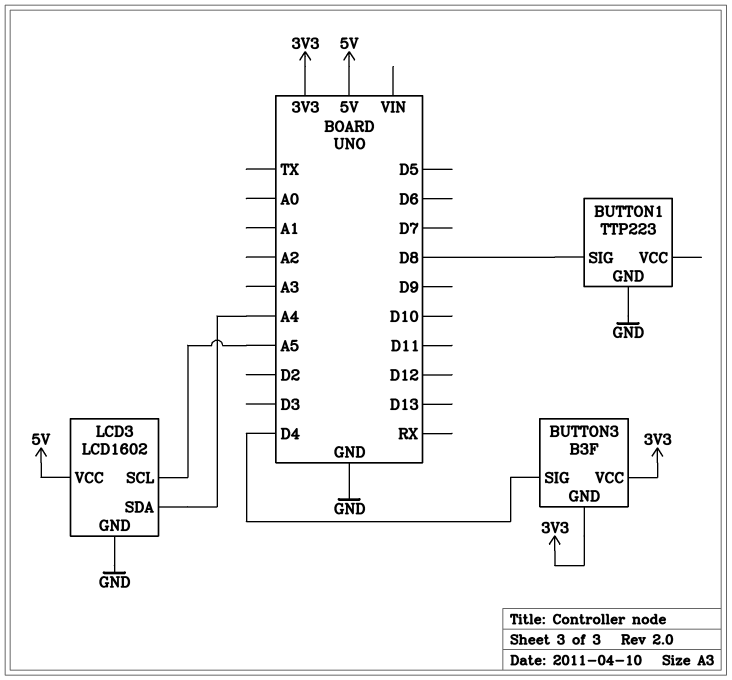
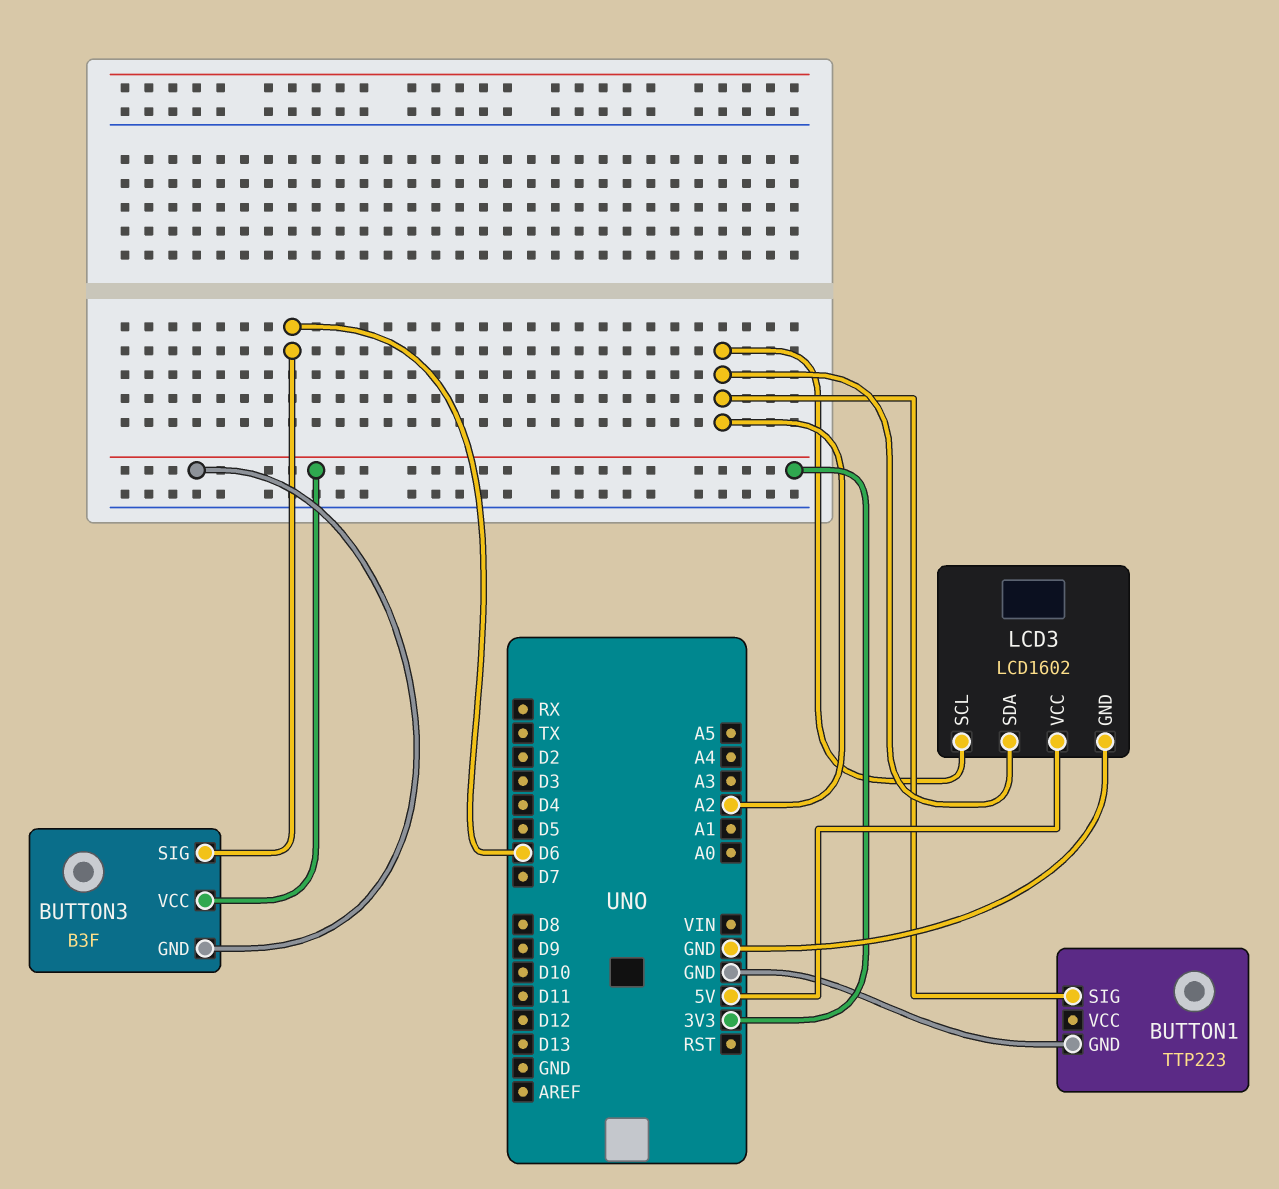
BUTTON1 pin SIG: D8 -> A2
BUTTON3 pin SIG: D4 -> D6
LCD3 pin SCL: A5 -> A2
LCD3 pin SDA: A4 -> A2

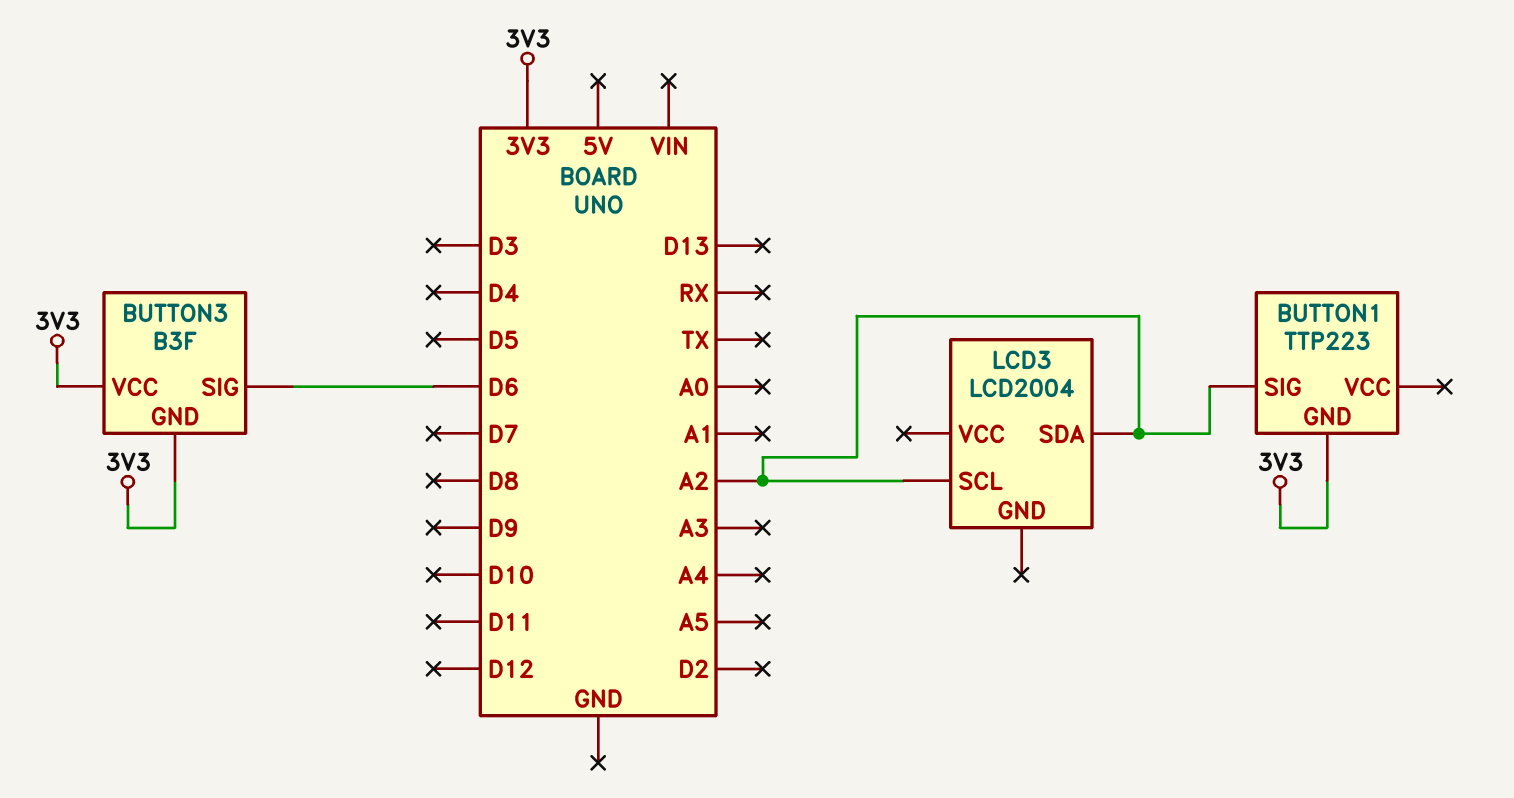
BUTTON1 pin GND: GND -> 3V3
LCD3: LCD1602 -> LCD2004
LCD3 pin GND: GND -> none
LCD3 pin VCC: 5V -> none

